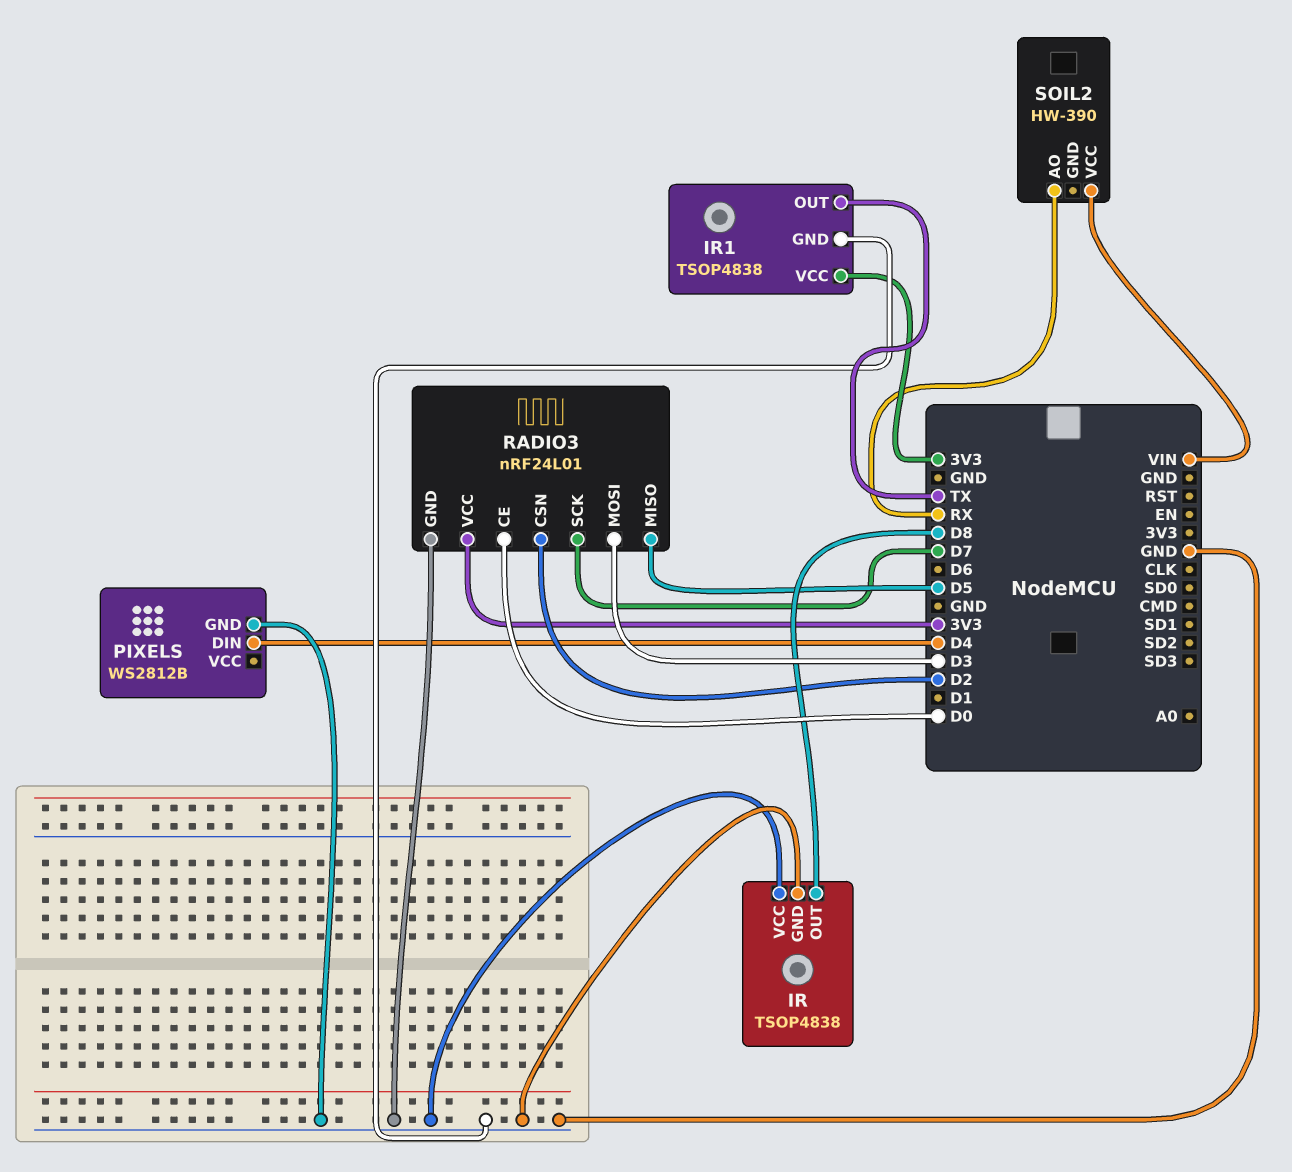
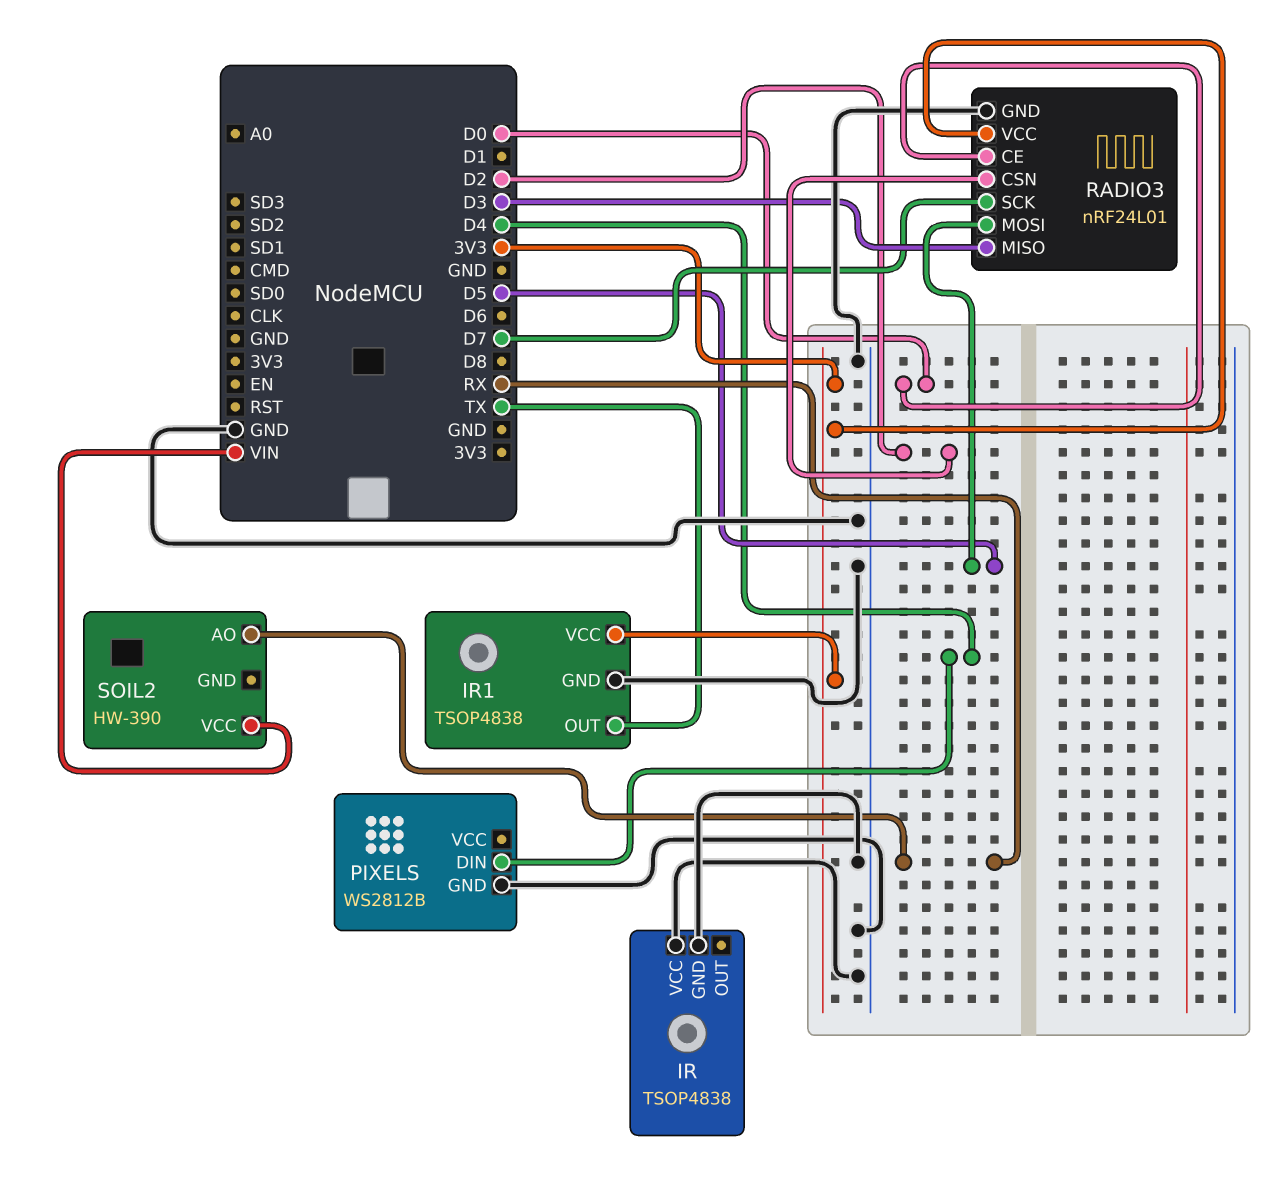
IR pin OUT: D8 -> none
RADIO3 pin MISO: D5 -> D3
RADIO3 pin MOSI: D3 -> D5

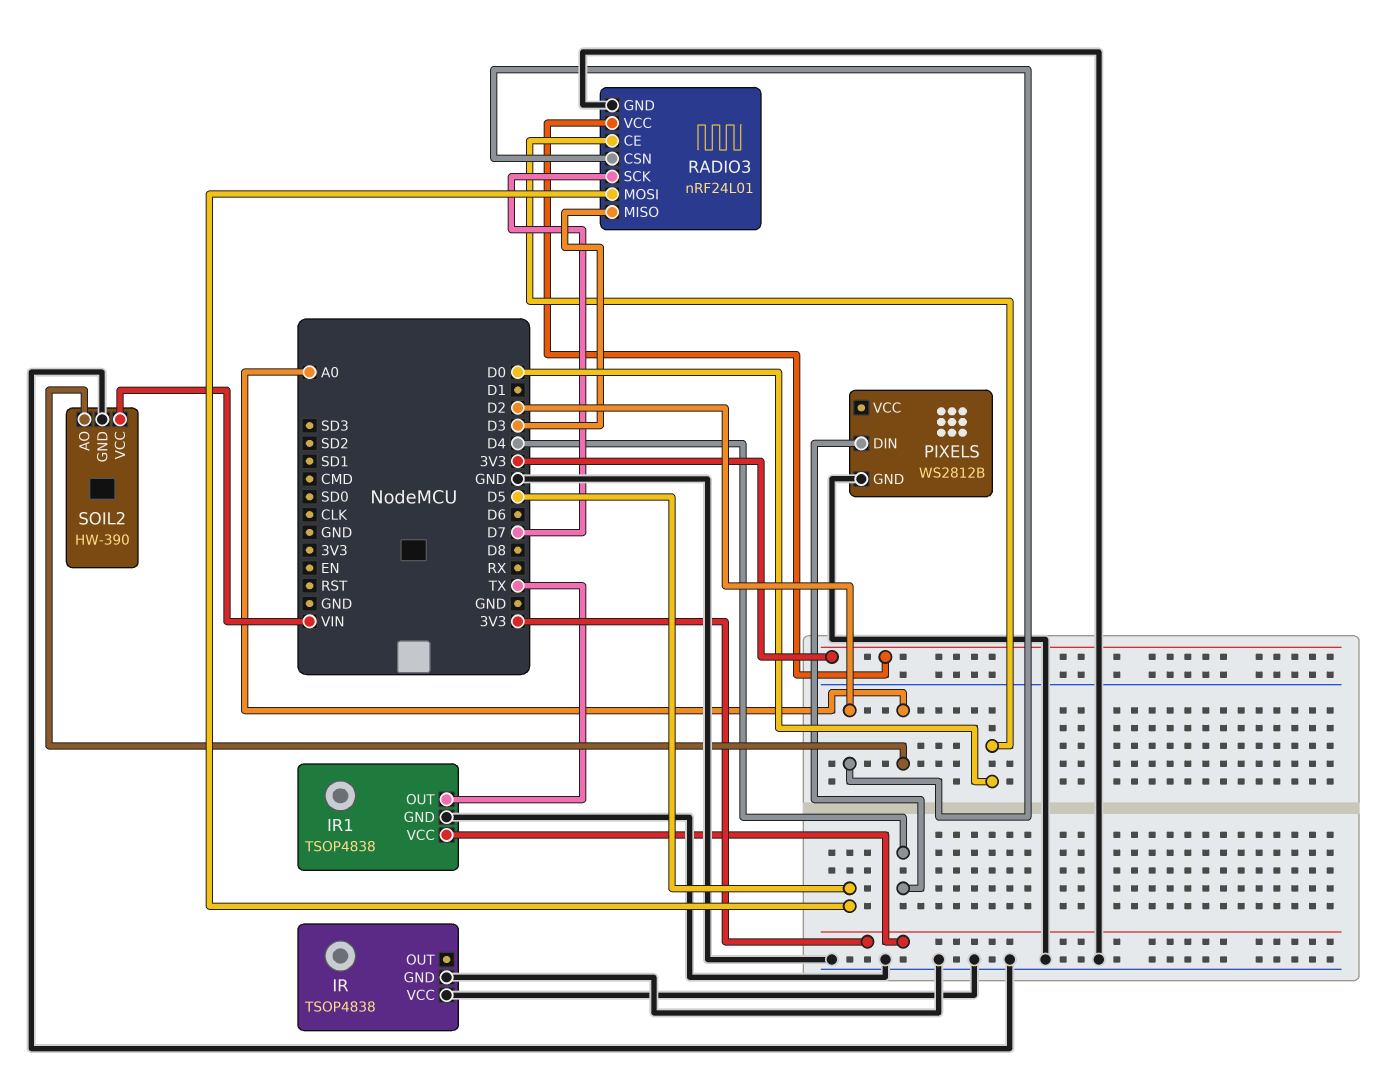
SOIL2 pin AO: RX -> A0
SOIL2 pin GND: none -> GND

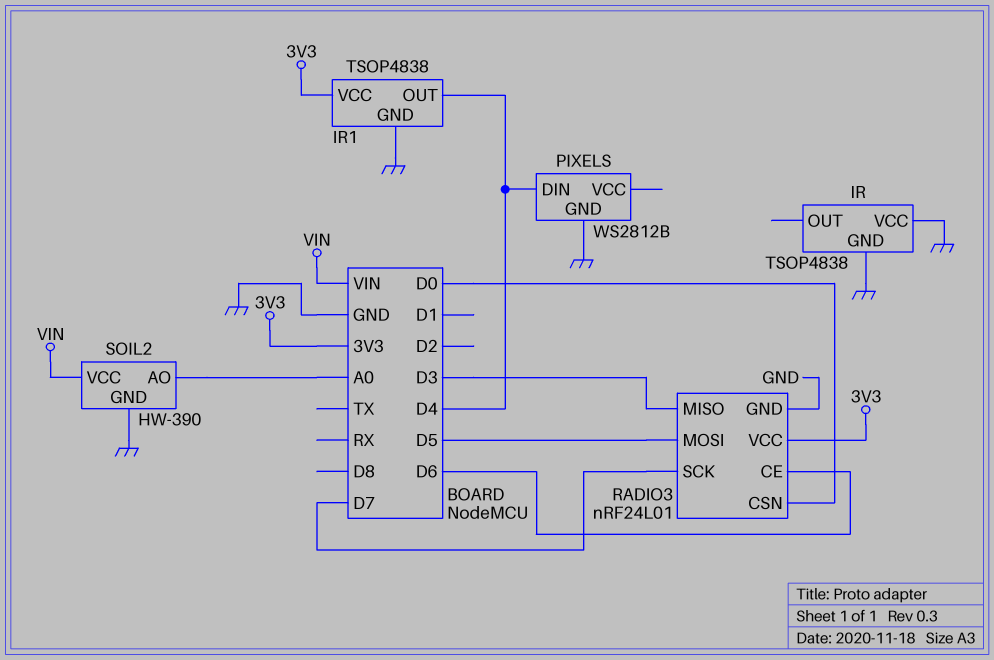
IR1 pin OUT: TX -> D4
RADIO3 pin CE: D0 -> D6
RADIO3 pin CSN: D2 -> D0

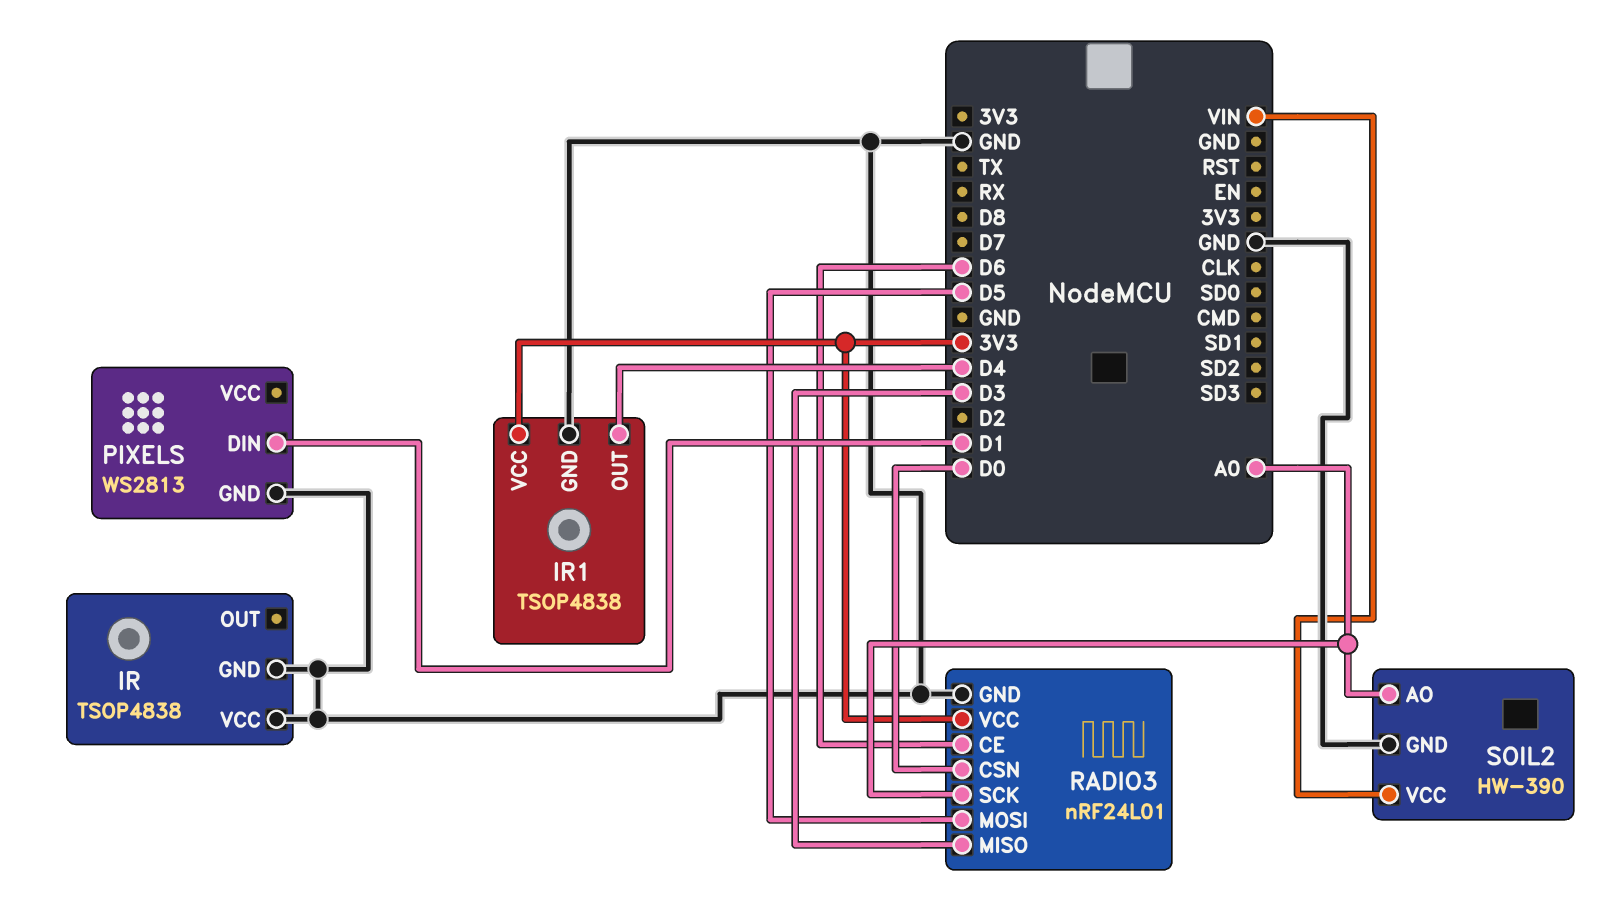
PIXELS: WS2812B -> WS2813
PIXELS pin DIN: D4 -> D1
RADIO3 pin SCK: D7 -> A0

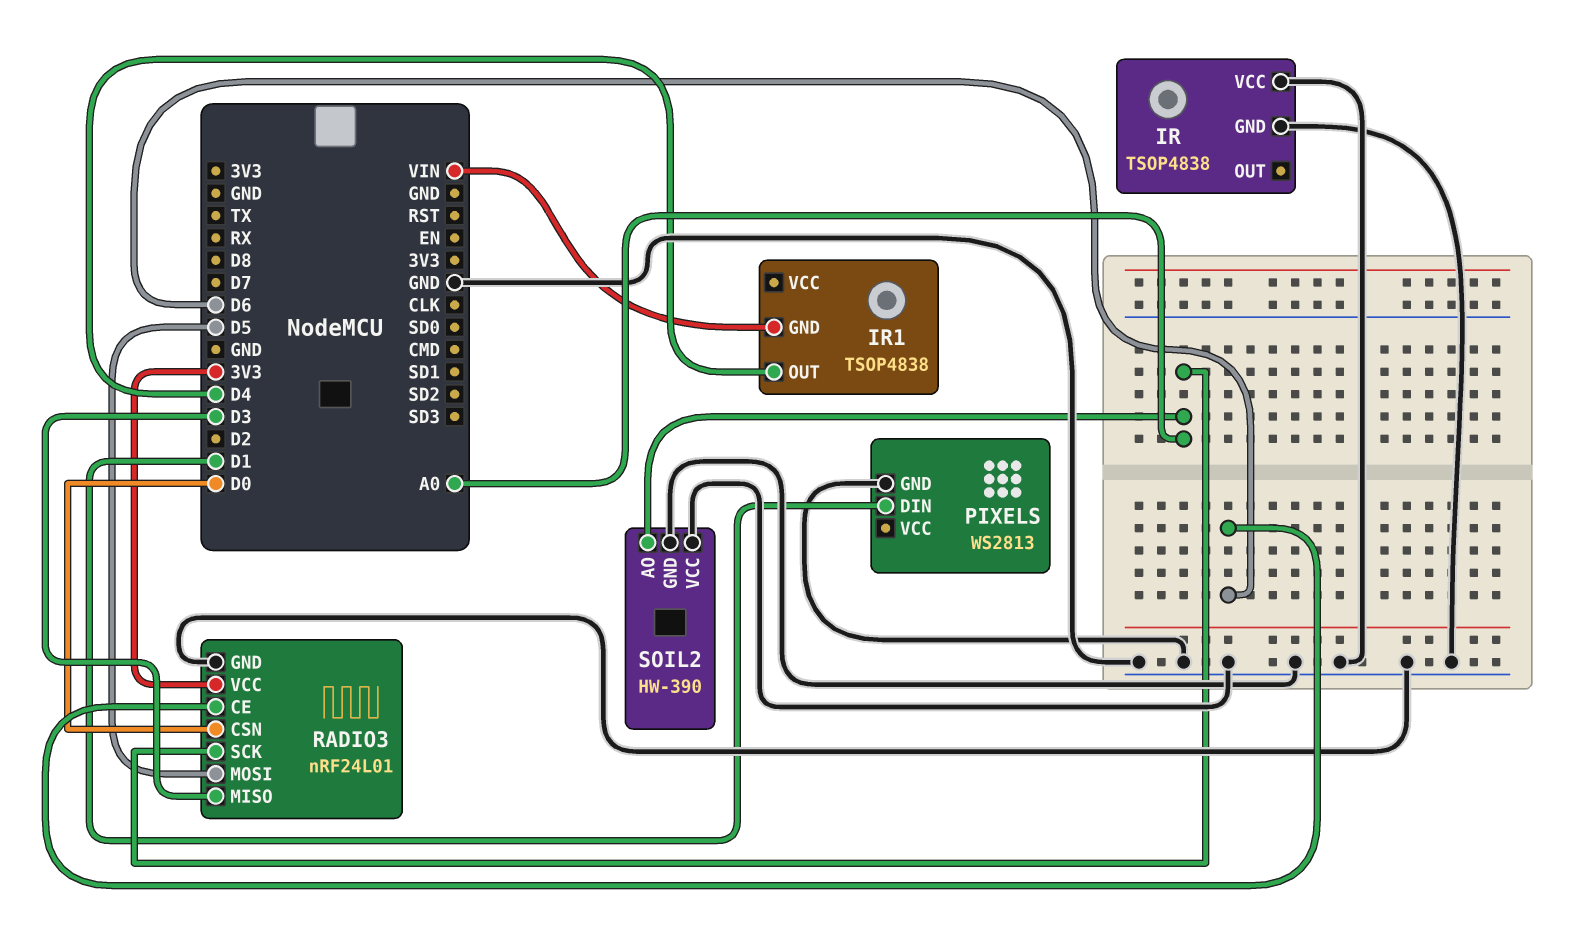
IR1 pin GND: GND -> VIN
IR1 pin VCC: 3V3 -> none
SOIL2 pin VCC: VIN -> GND

